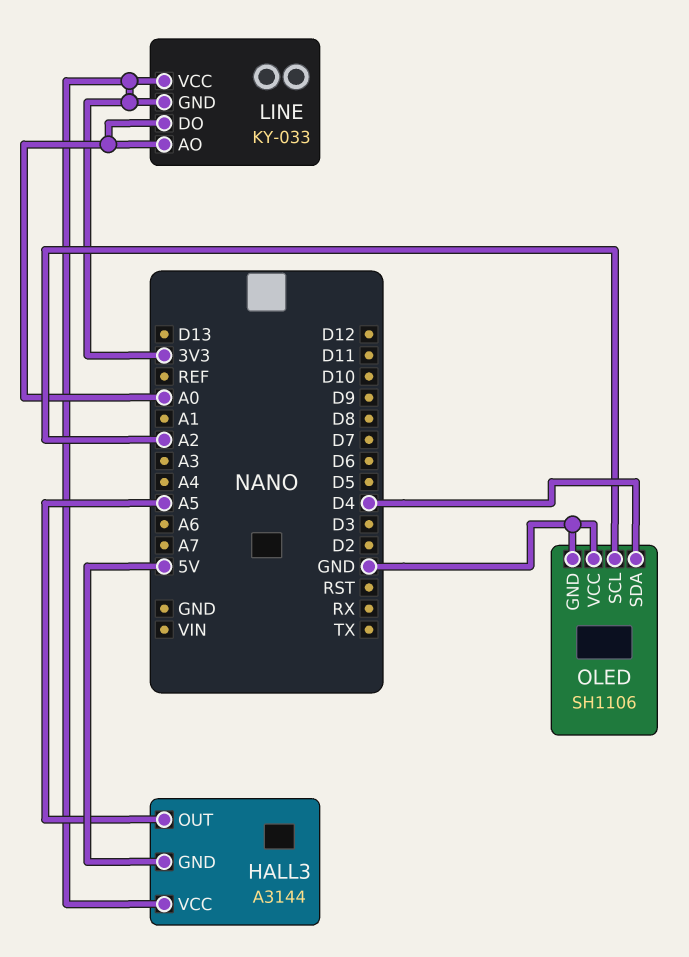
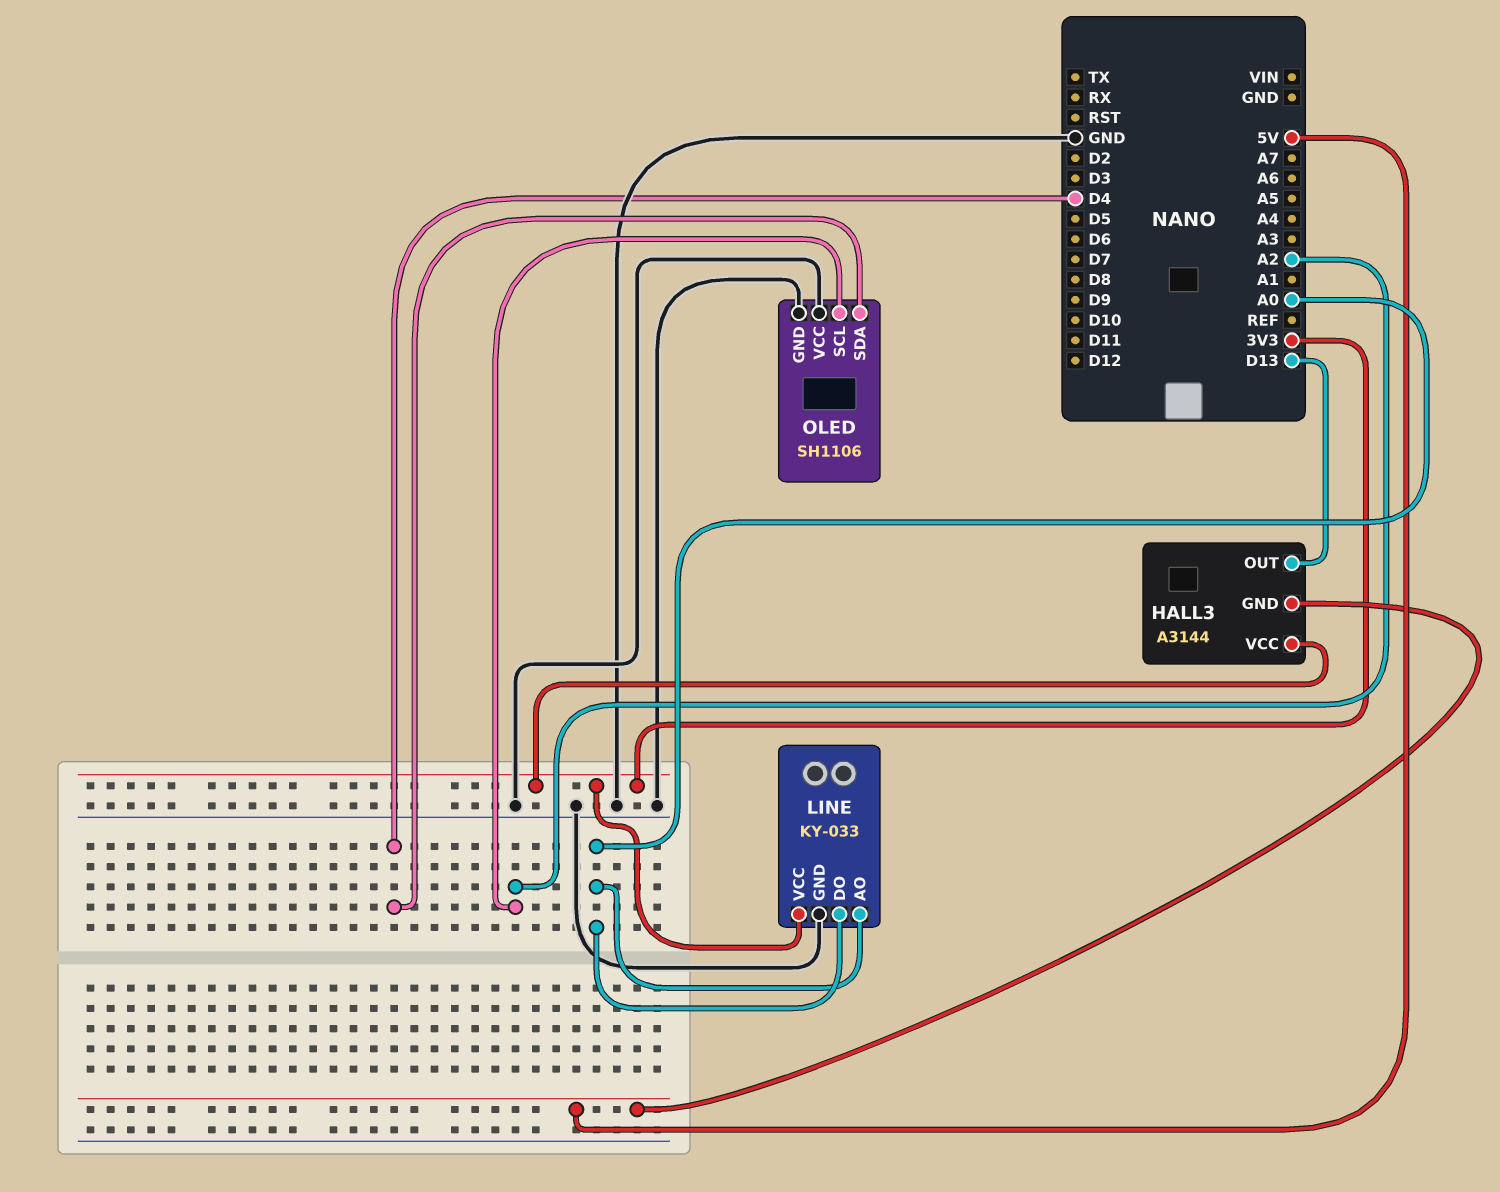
HALL3 pin OUT: A5 -> D13
LINE pin GND: 3V3 -> GND

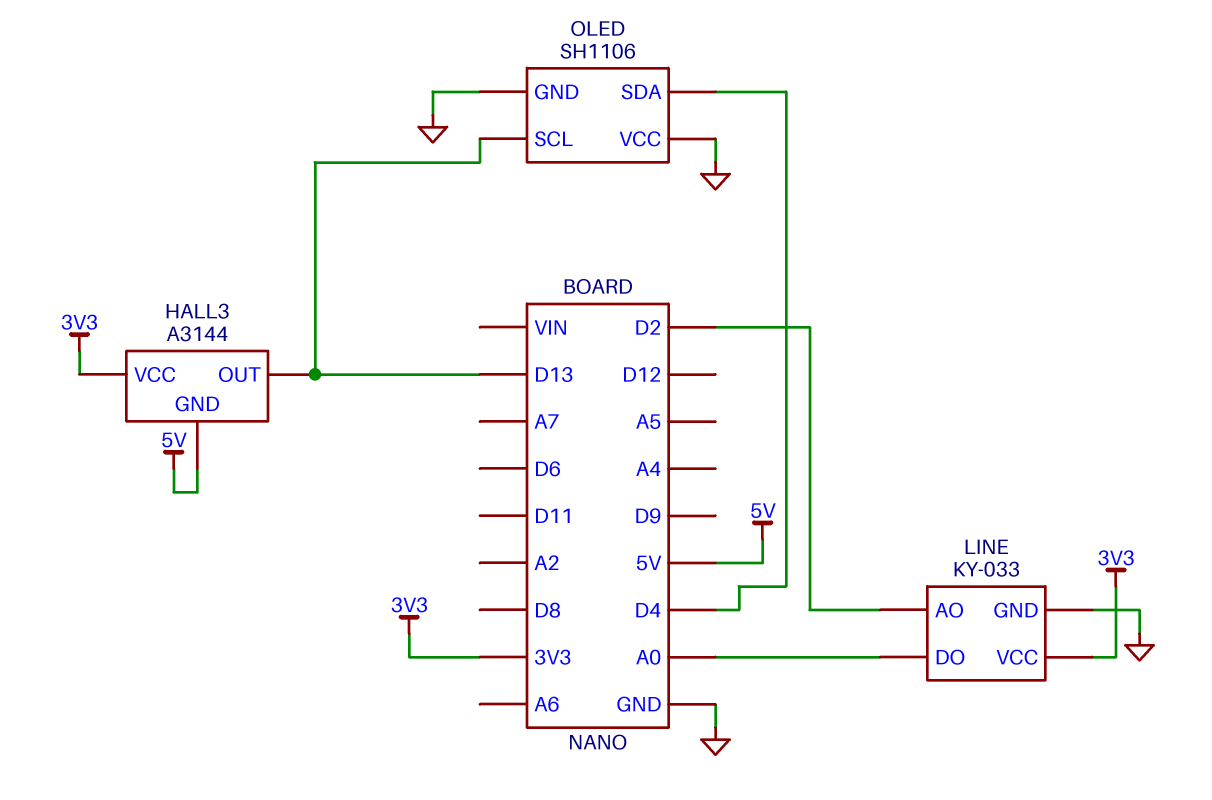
LINE pin AO: A0 -> D2
OLED pin SCL: A2 -> D13

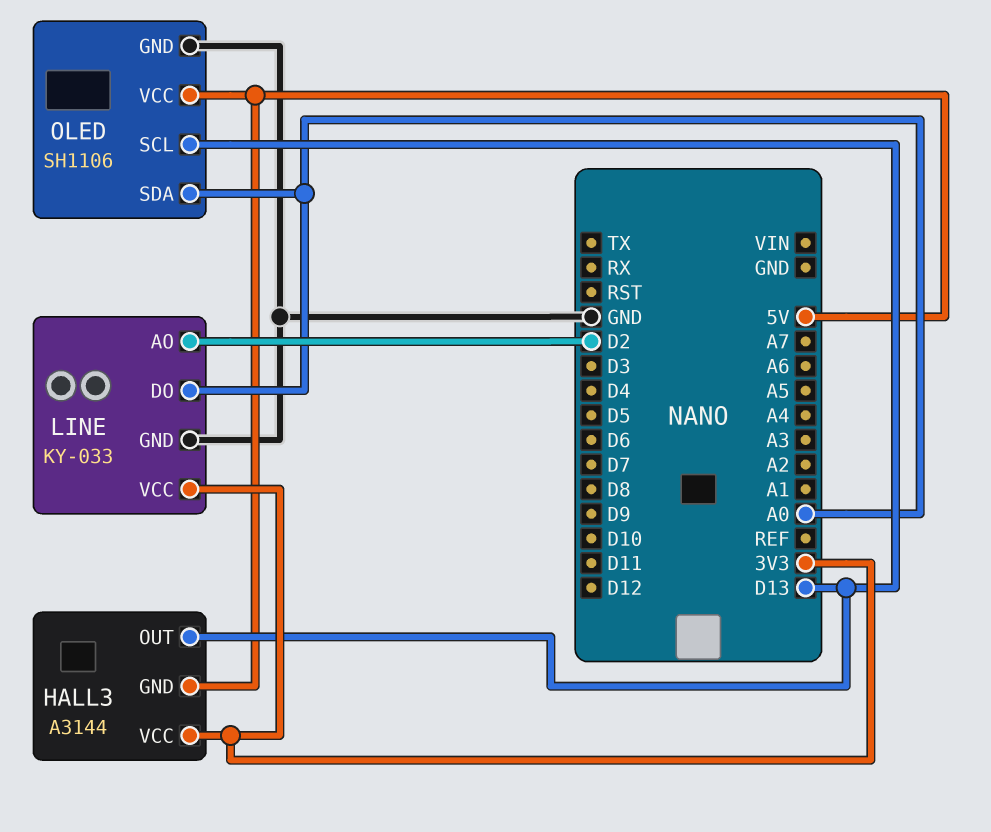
OLED pin SDA: D4 -> A0
OLED pin VCC: GND -> 5V

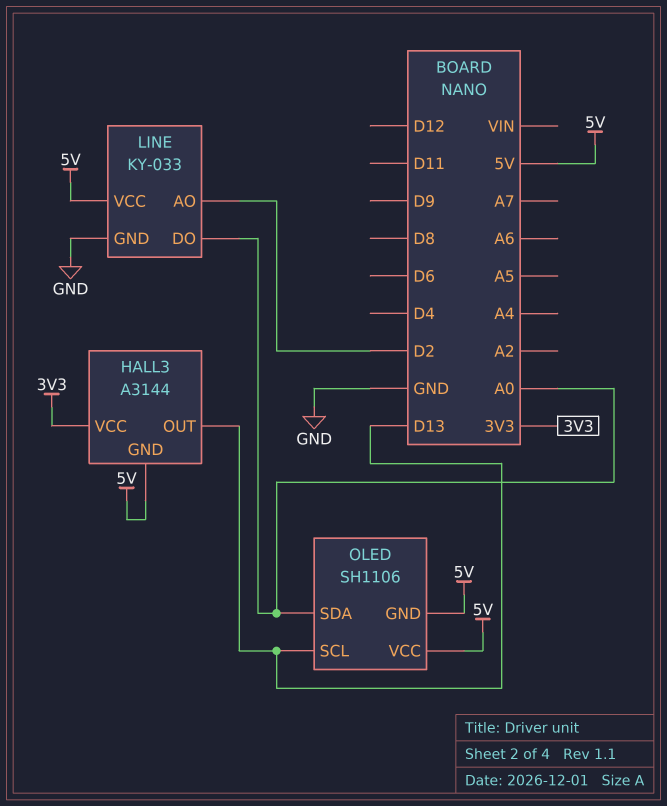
LINE pin VCC: 3V3 -> 5V
OLED pin GND: GND -> 5V

